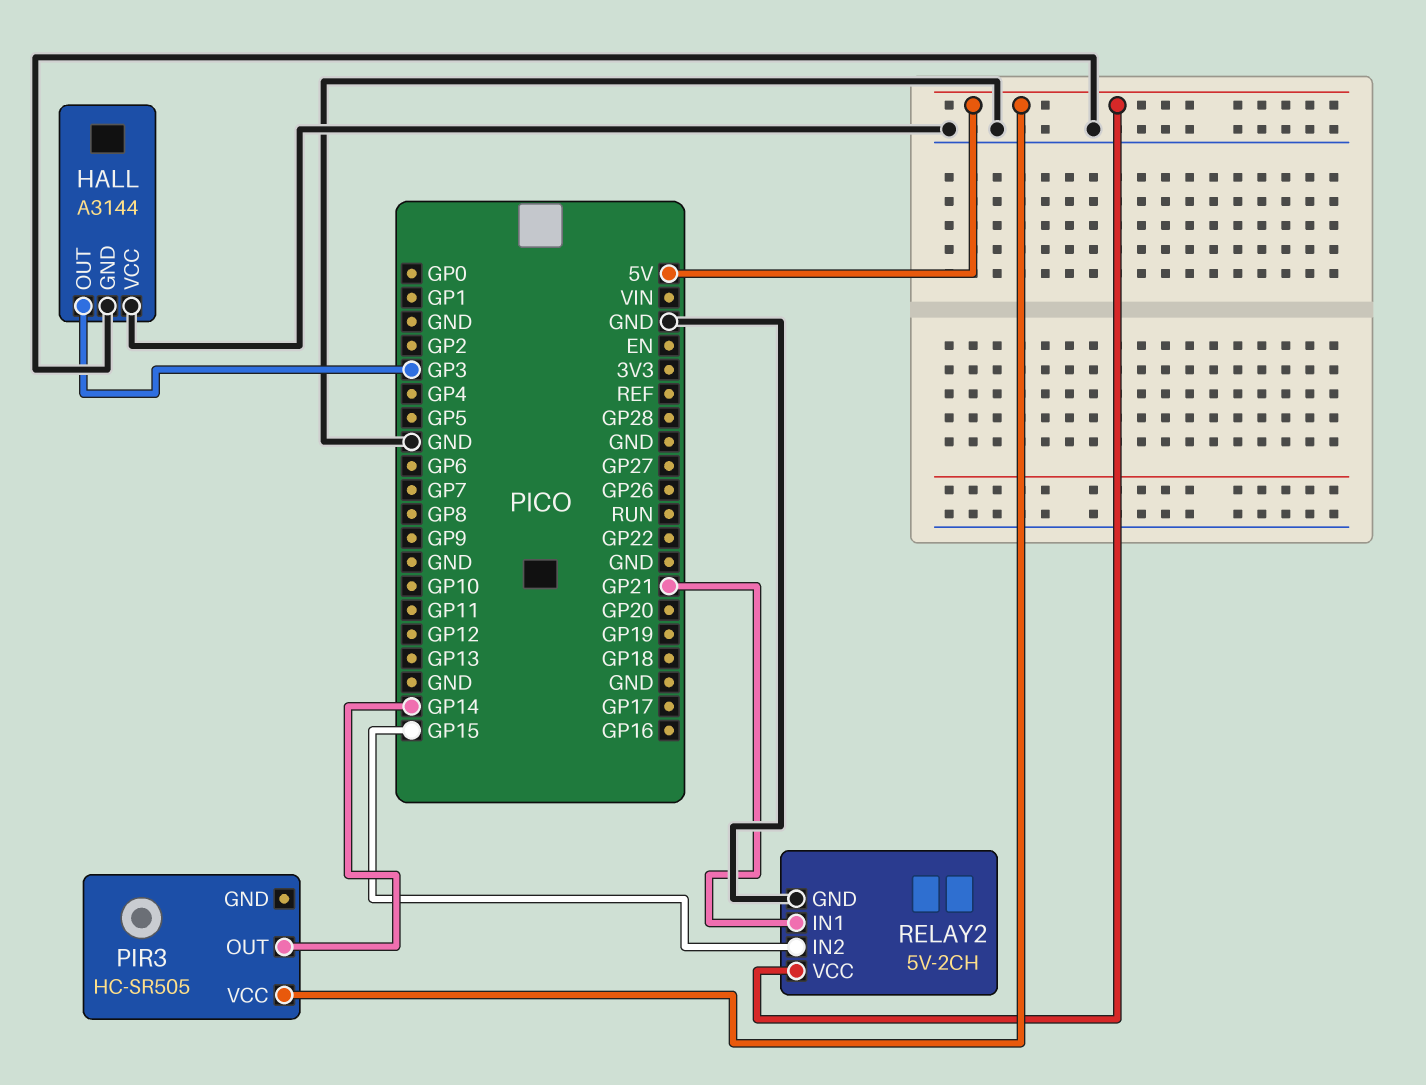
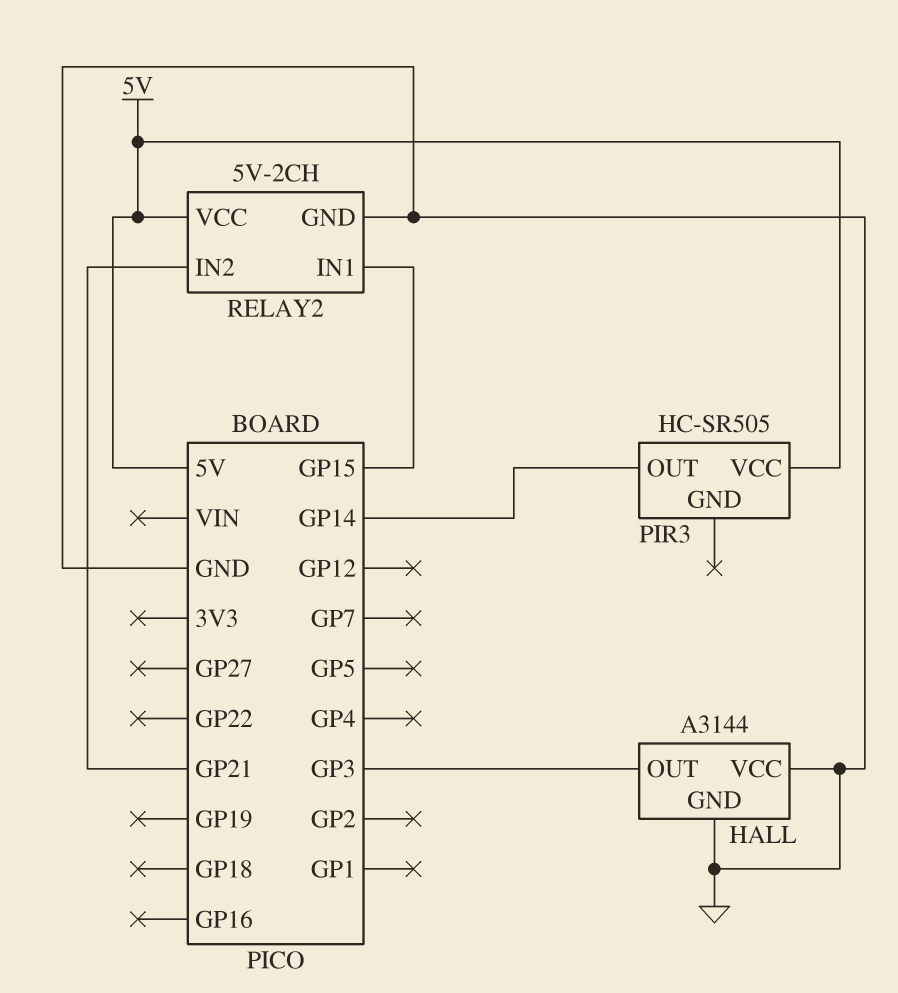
RELAY2 pin IN1: GP21 -> GP15
RELAY2 pin IN2: GP15 -> GP21

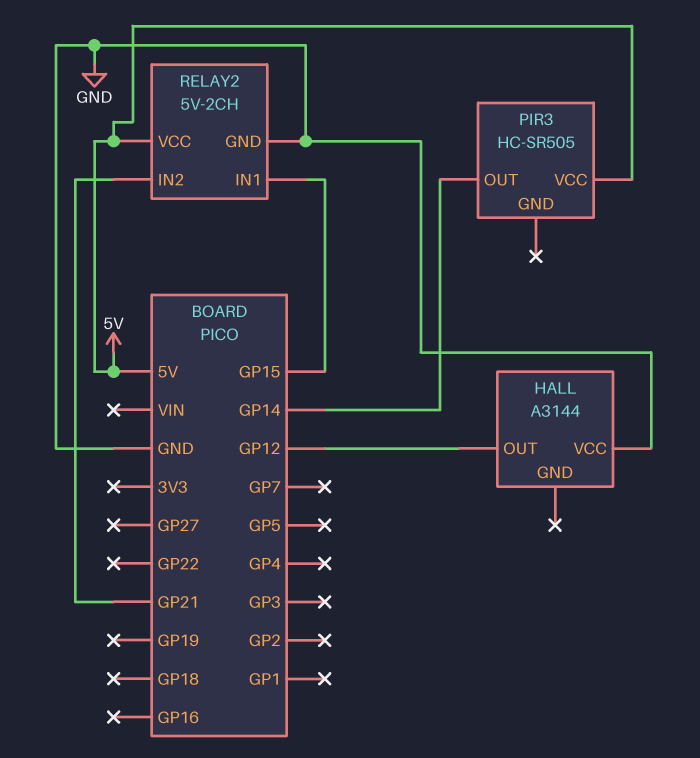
HALL pin GND: GND -> none
HALL pin OUT: GP3 -> GP12

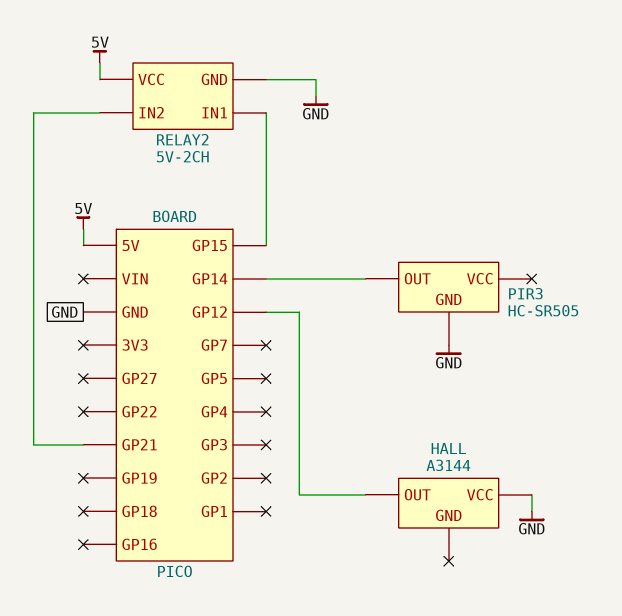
PIR3 pin GND: none -> GND
PIR3 pin VCC: 5V -> none

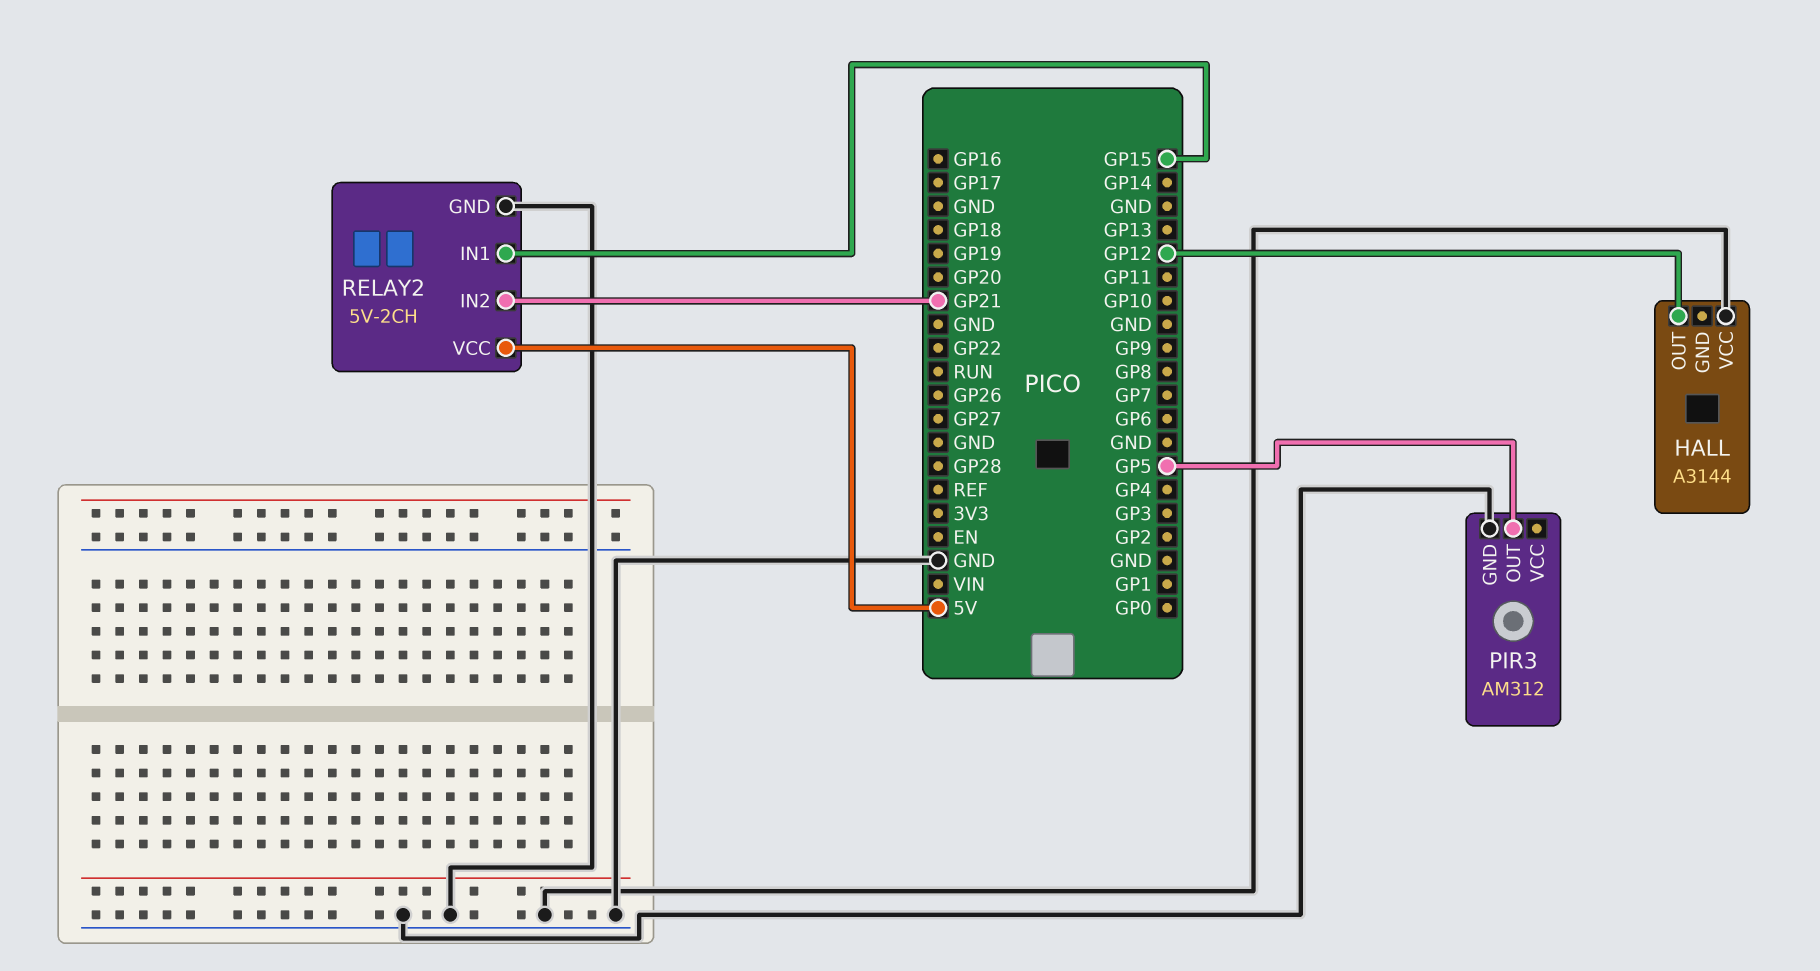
PIR3: HC-SR505 -> AM312
PIR3 pin OUT: GP14 -> GP5

